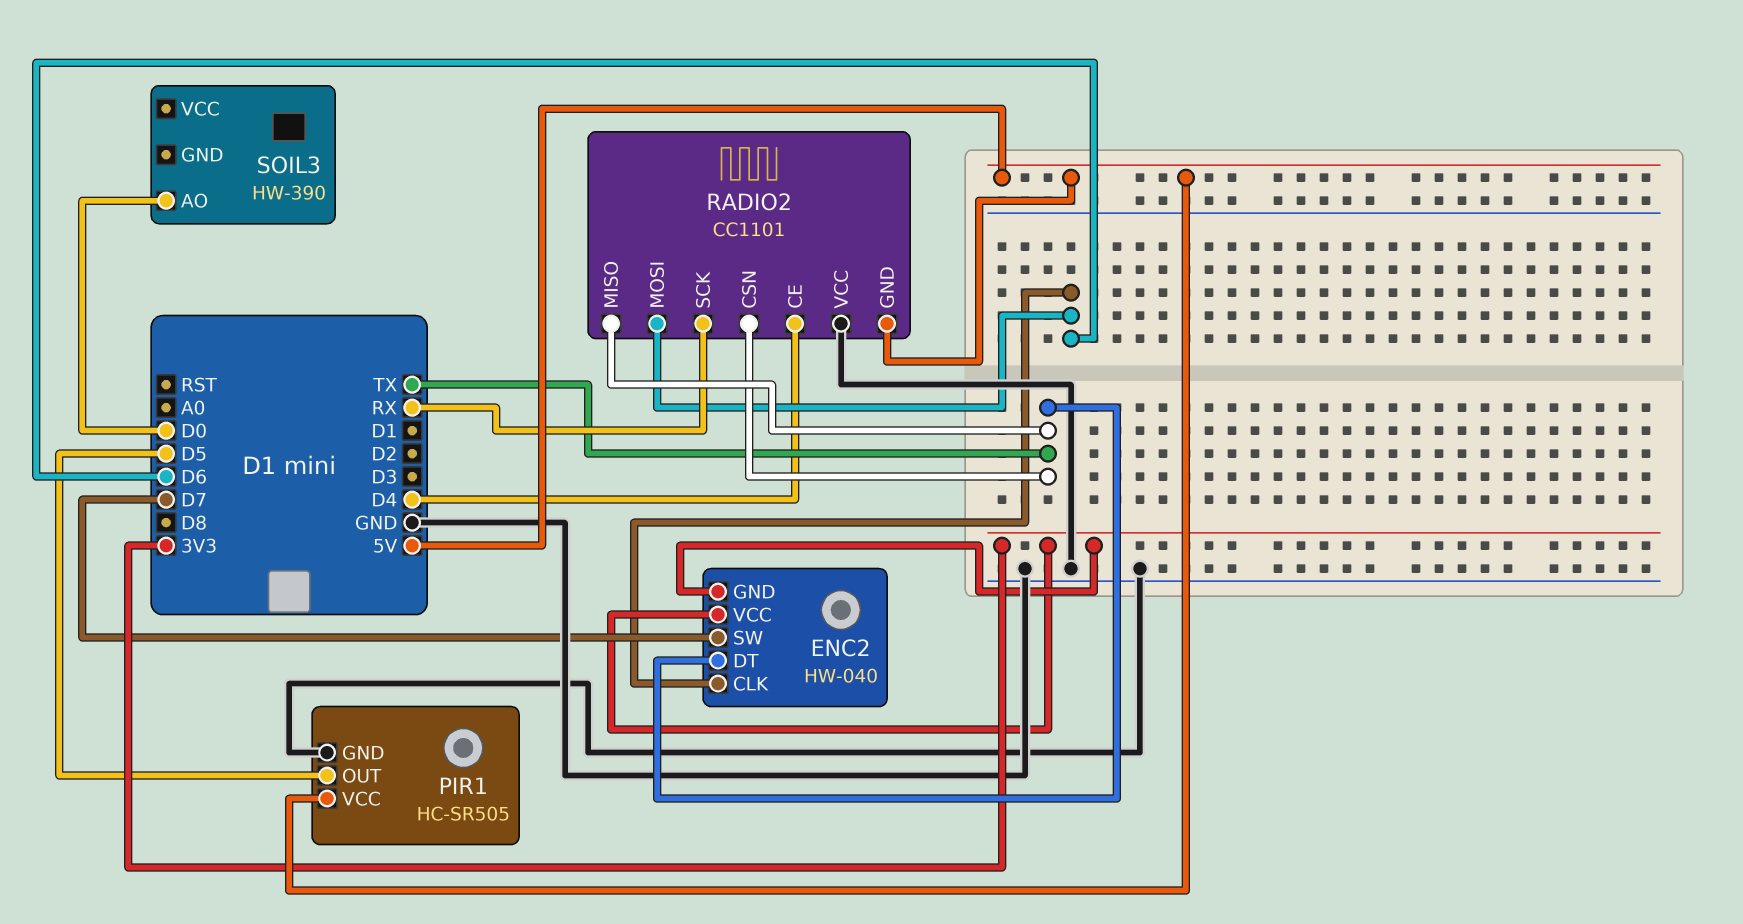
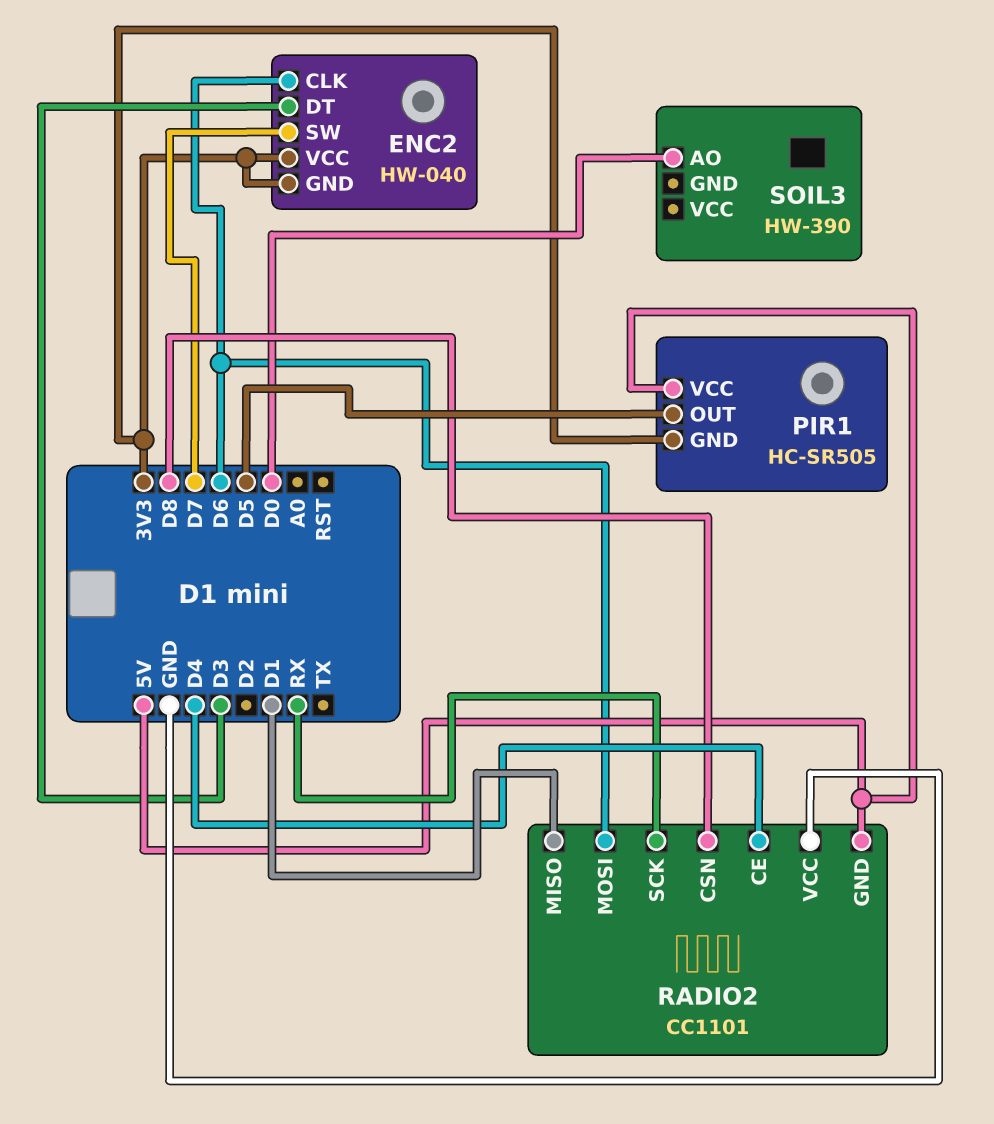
ENC2 pin DT: TX -> D3
PIR1 pin GND: GND -> 3V3
RADIO2 pin CSN: TX -> D8
RADIO2 pin MISO: TX -> D1

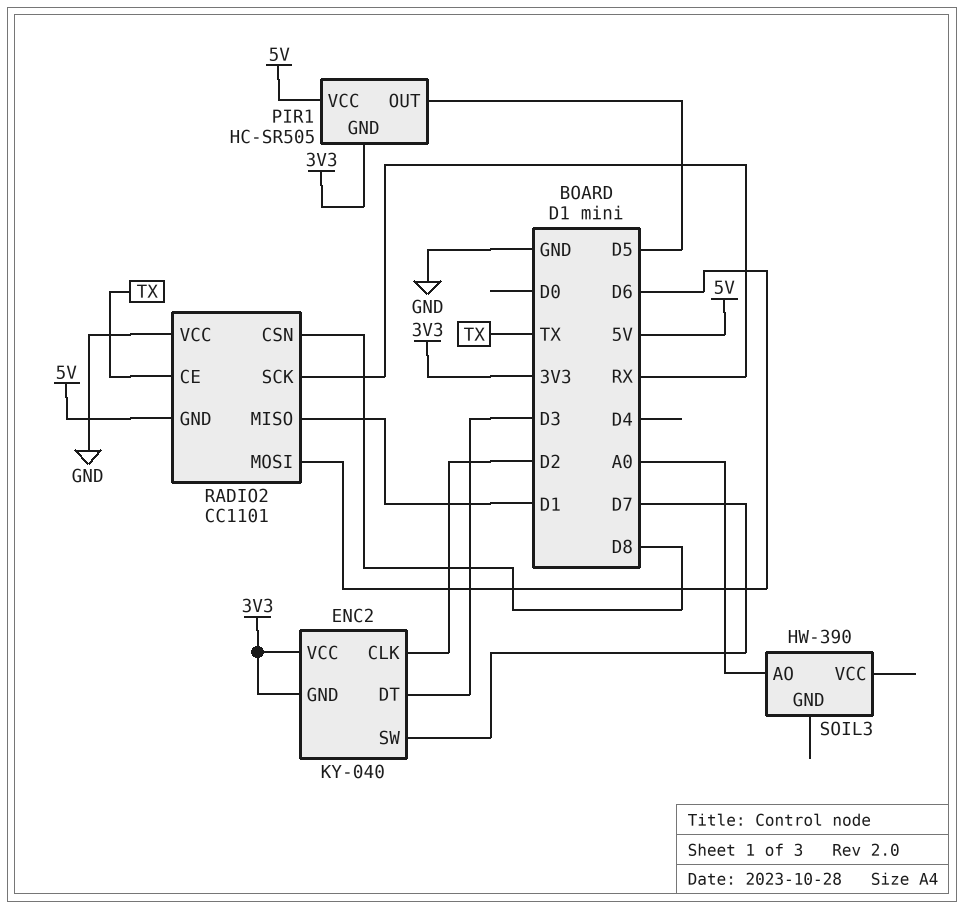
ENC2: HW-040 -> KY-040
ENC2 pin CLK: D6 -> D2
RADIO2 pin CE: D4 -> TX
SOIL3 pin AO: D0 -> A0

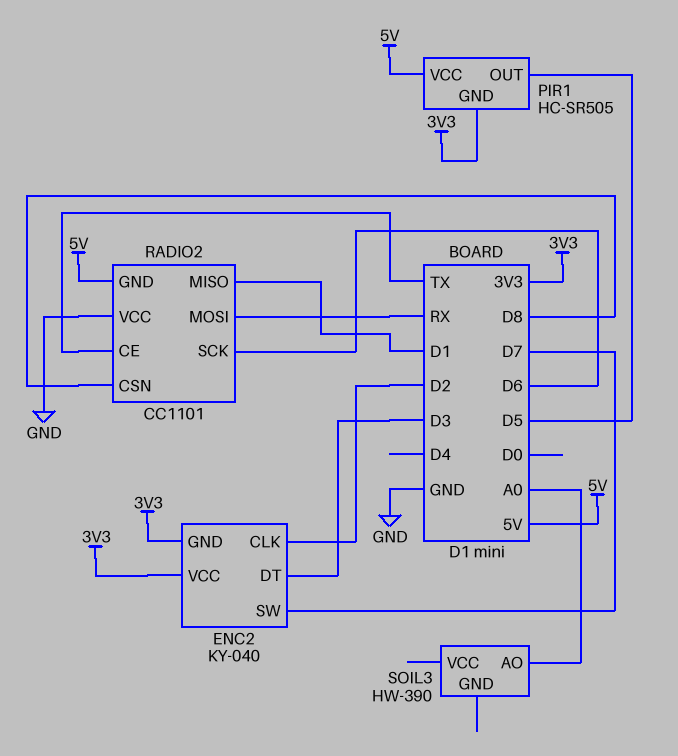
RADIO2 pin MOSI: D6 -> RX
RADIO2 pin SCK: RX -> D6

